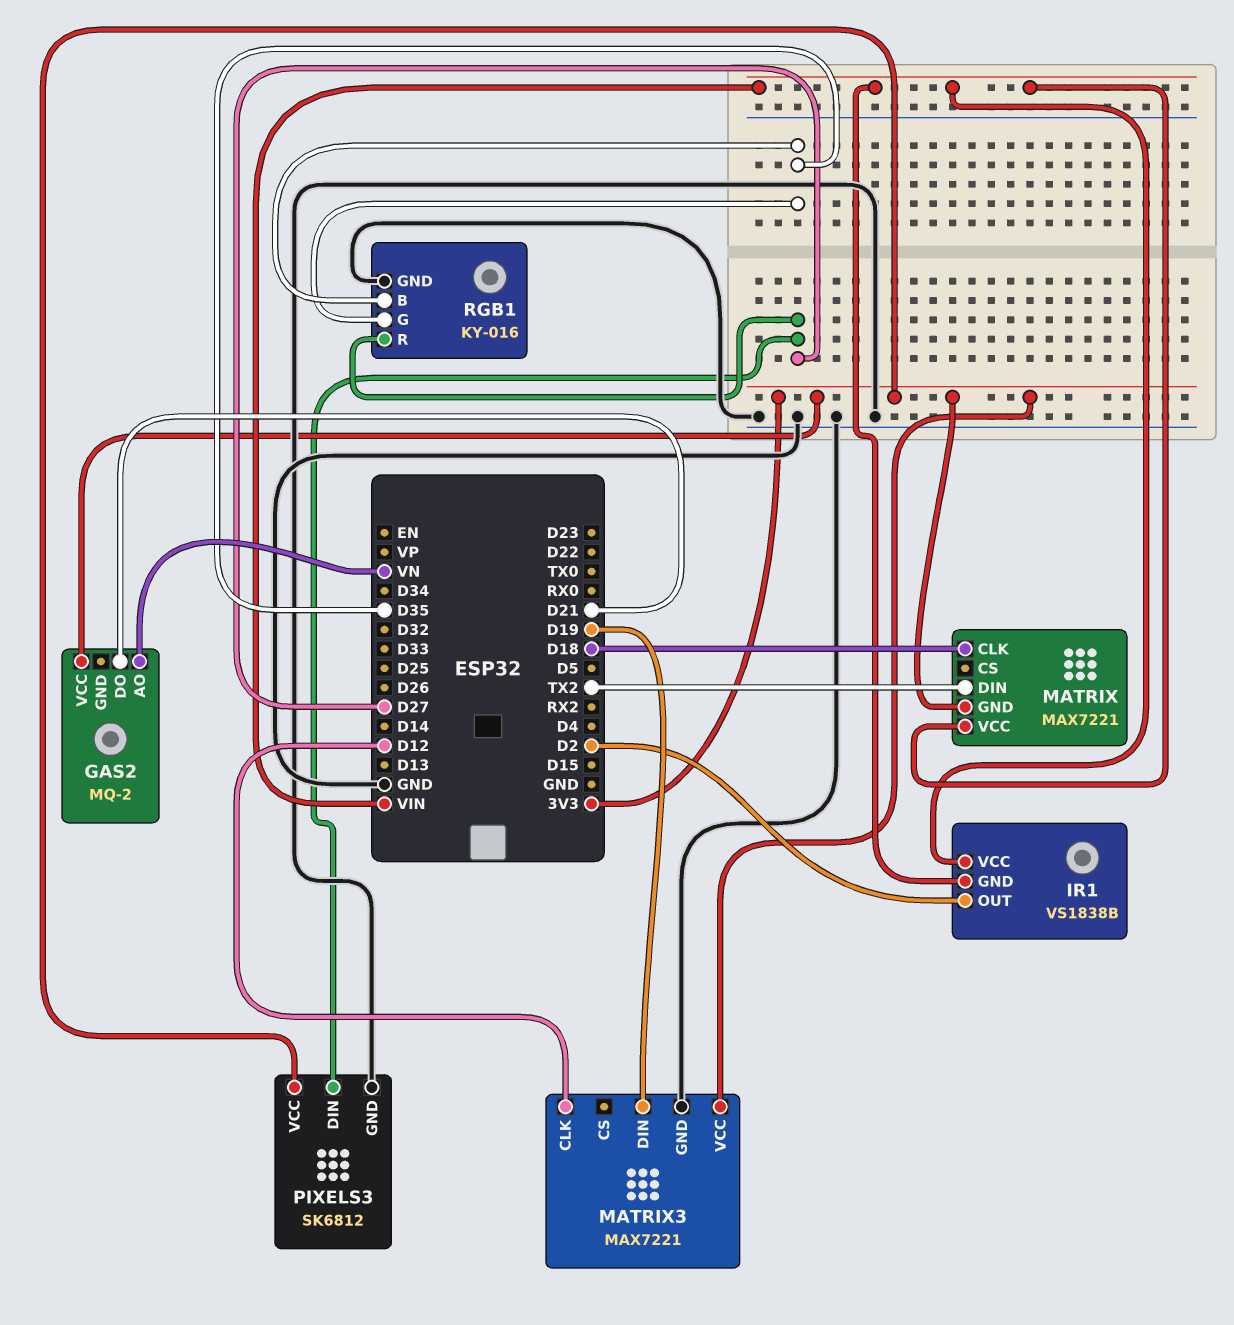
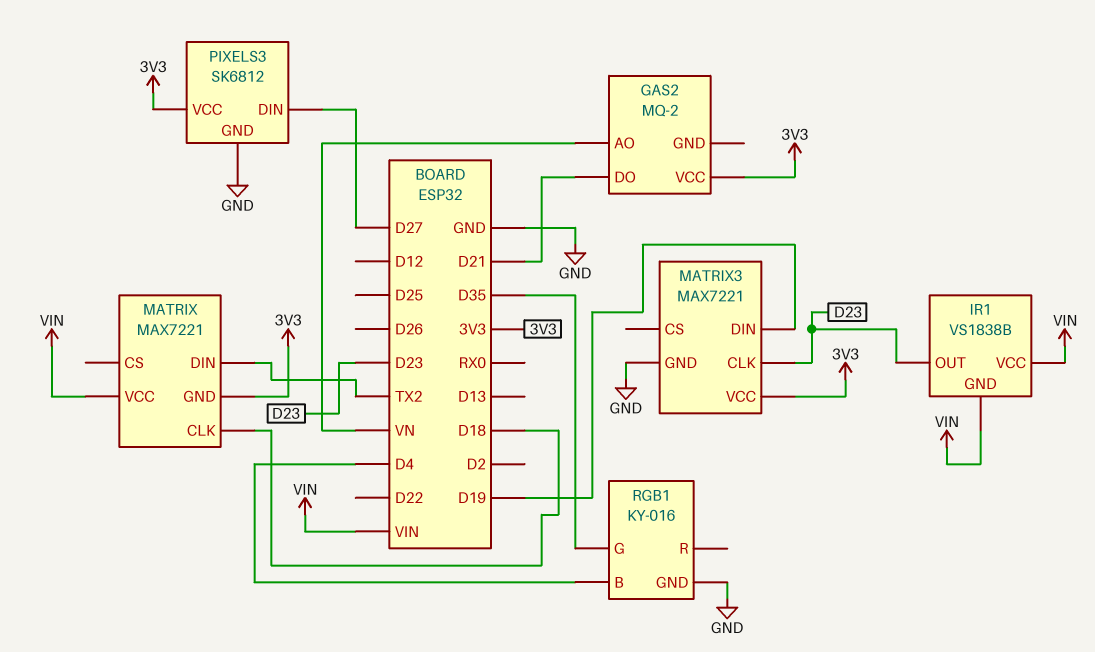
IR1 pin OUT: D2 -> D23
MATRIX3 pin CLK: D12 -> D23
RGB1 pin B: D35 -> D4
RGB1 pin R: D27 -> none

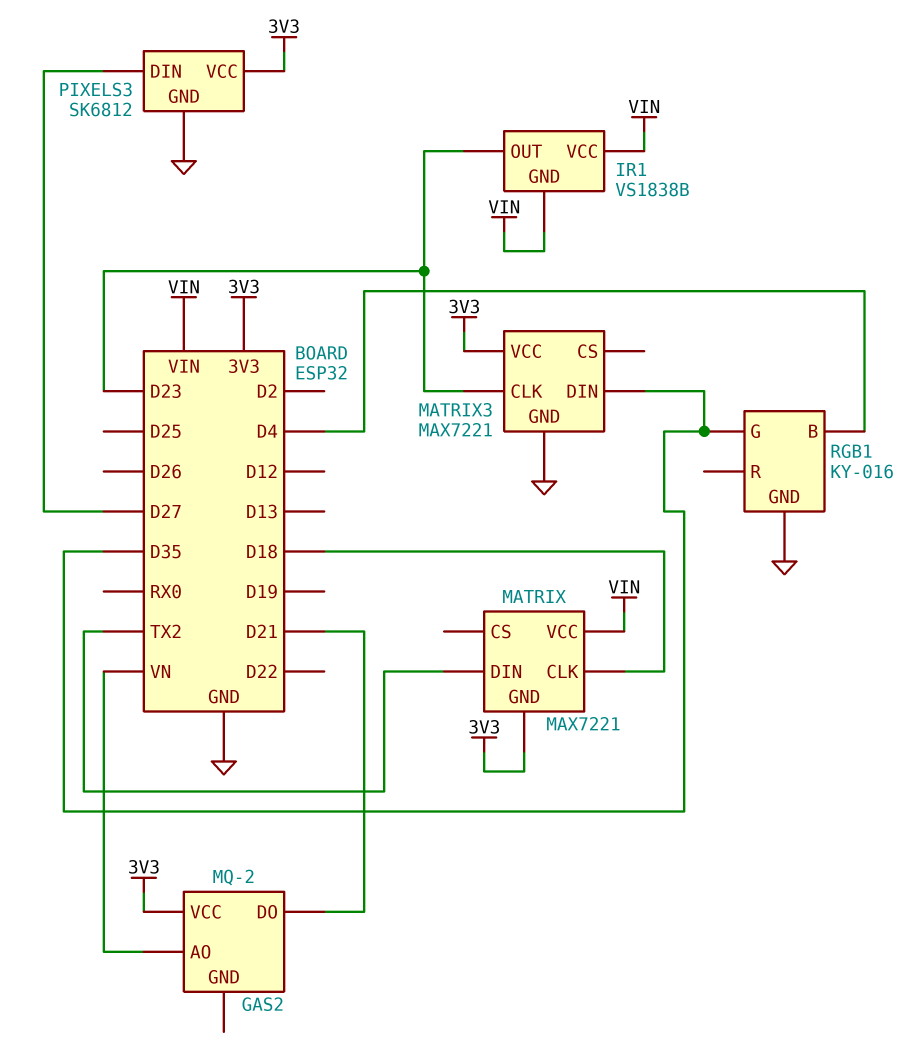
MATRIX3 pin DIN: D19 -> D35

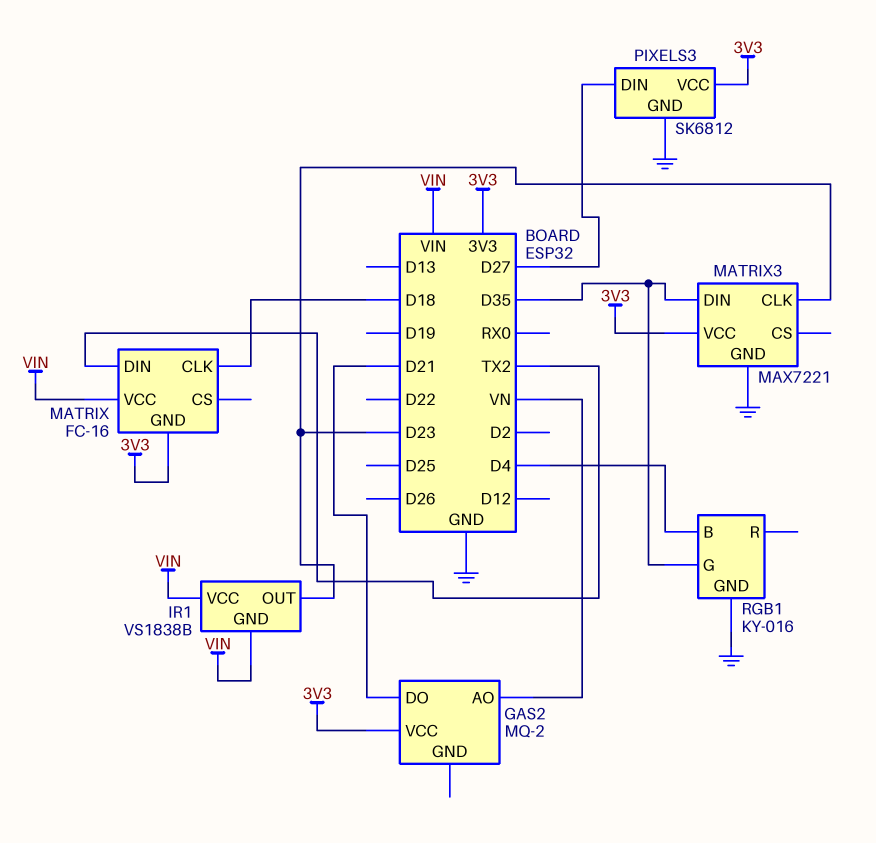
MATRIX: MAX7221 -> FC-16

